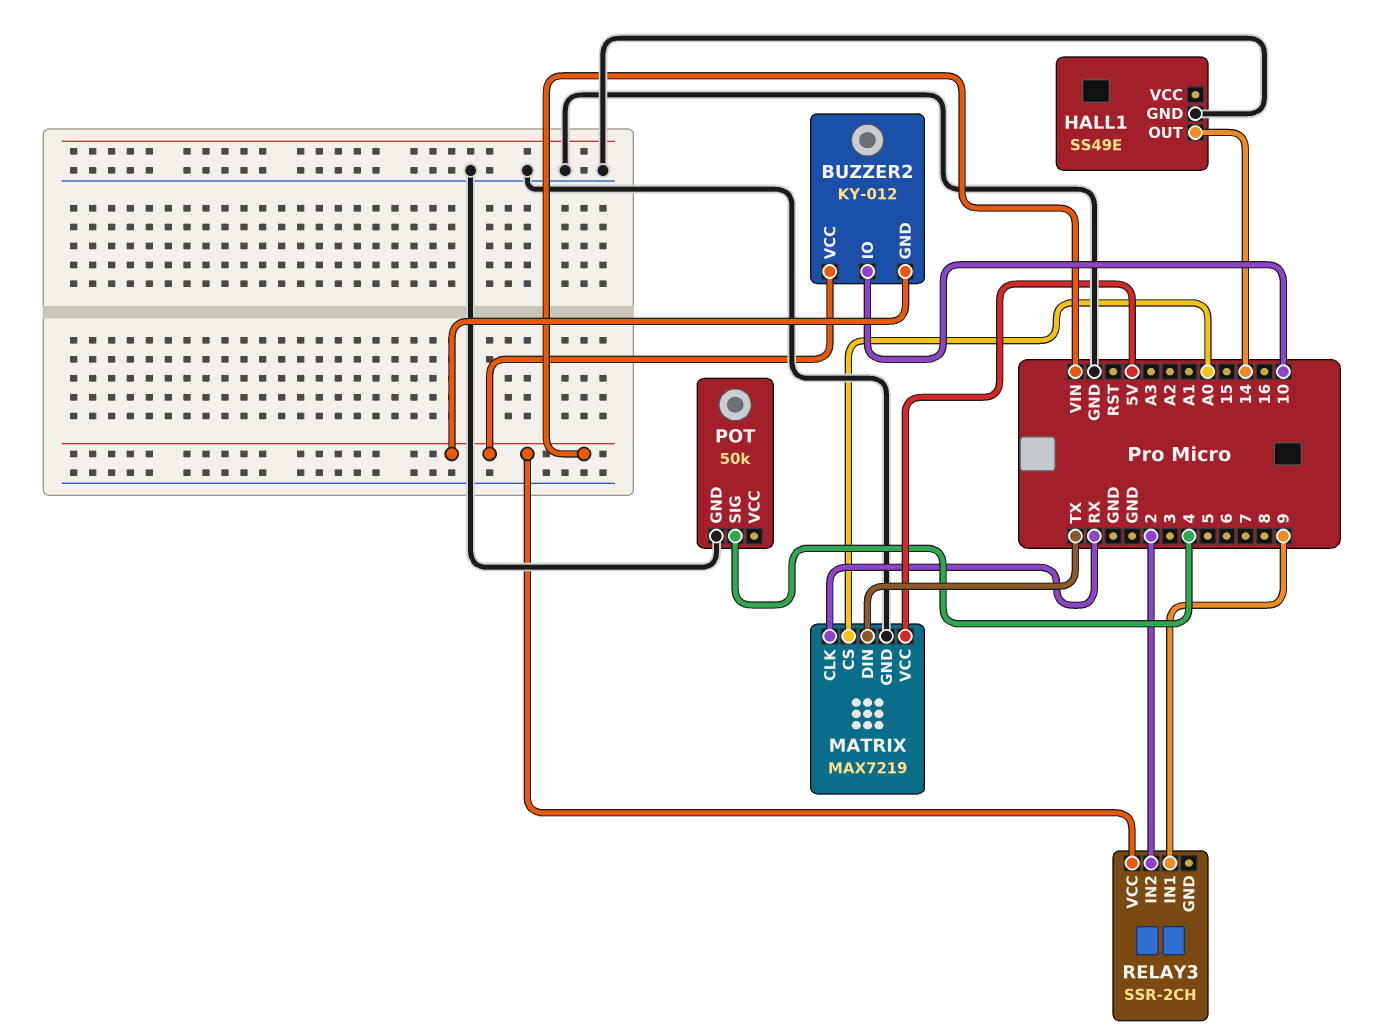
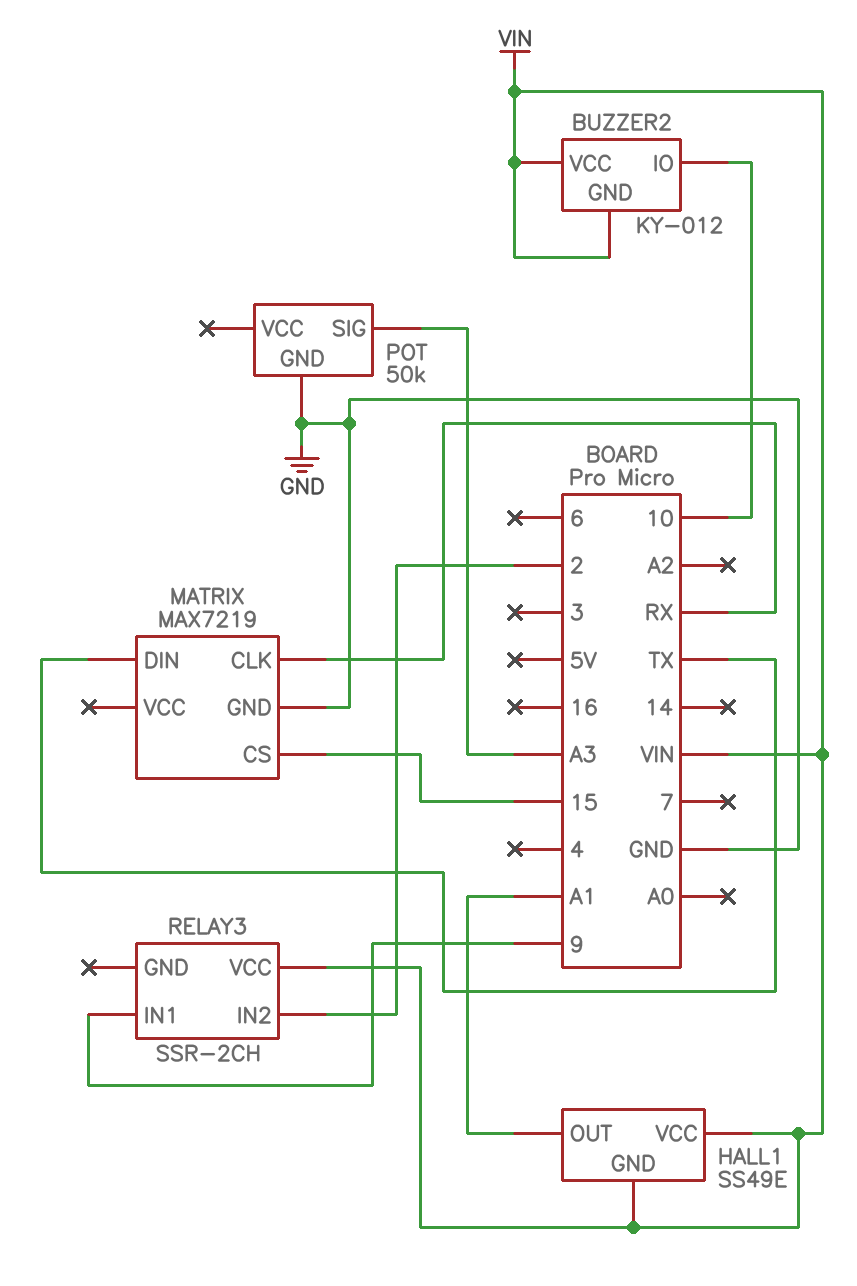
HALL1 pin GND: GND -> VIN
HALL1 pin OUT: 14 -> A1
HALL1 pin VCC: none -> VIN
MATRIX pin CS: A0 -> 15
MATRIX pin VCC: 5V -> none
POT pin SIG: 4 -> A3

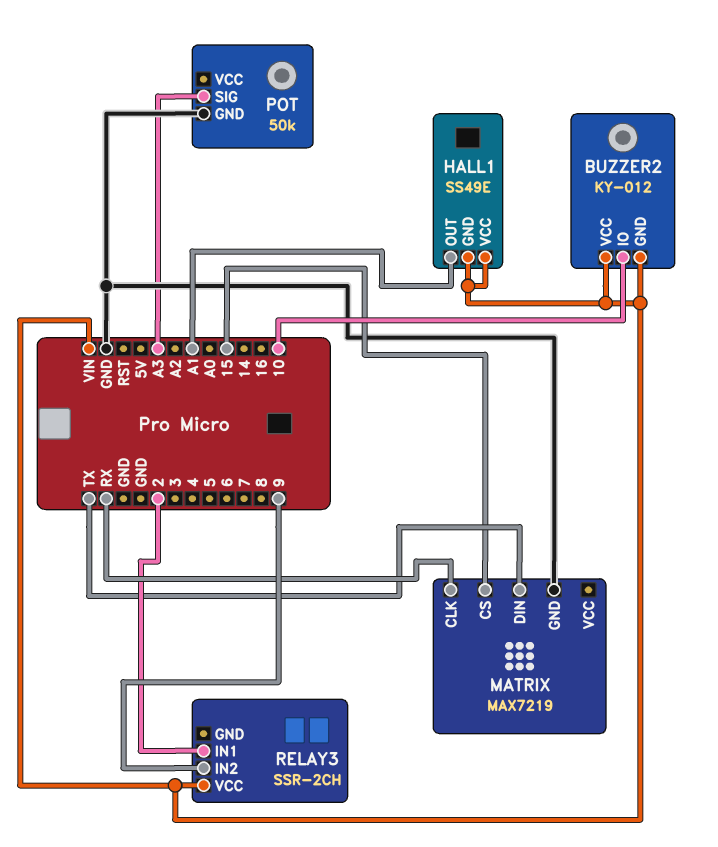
RELAY3 pin IN1: 9 -> 2
RELAY3 pin IN2: 2 -> 9

